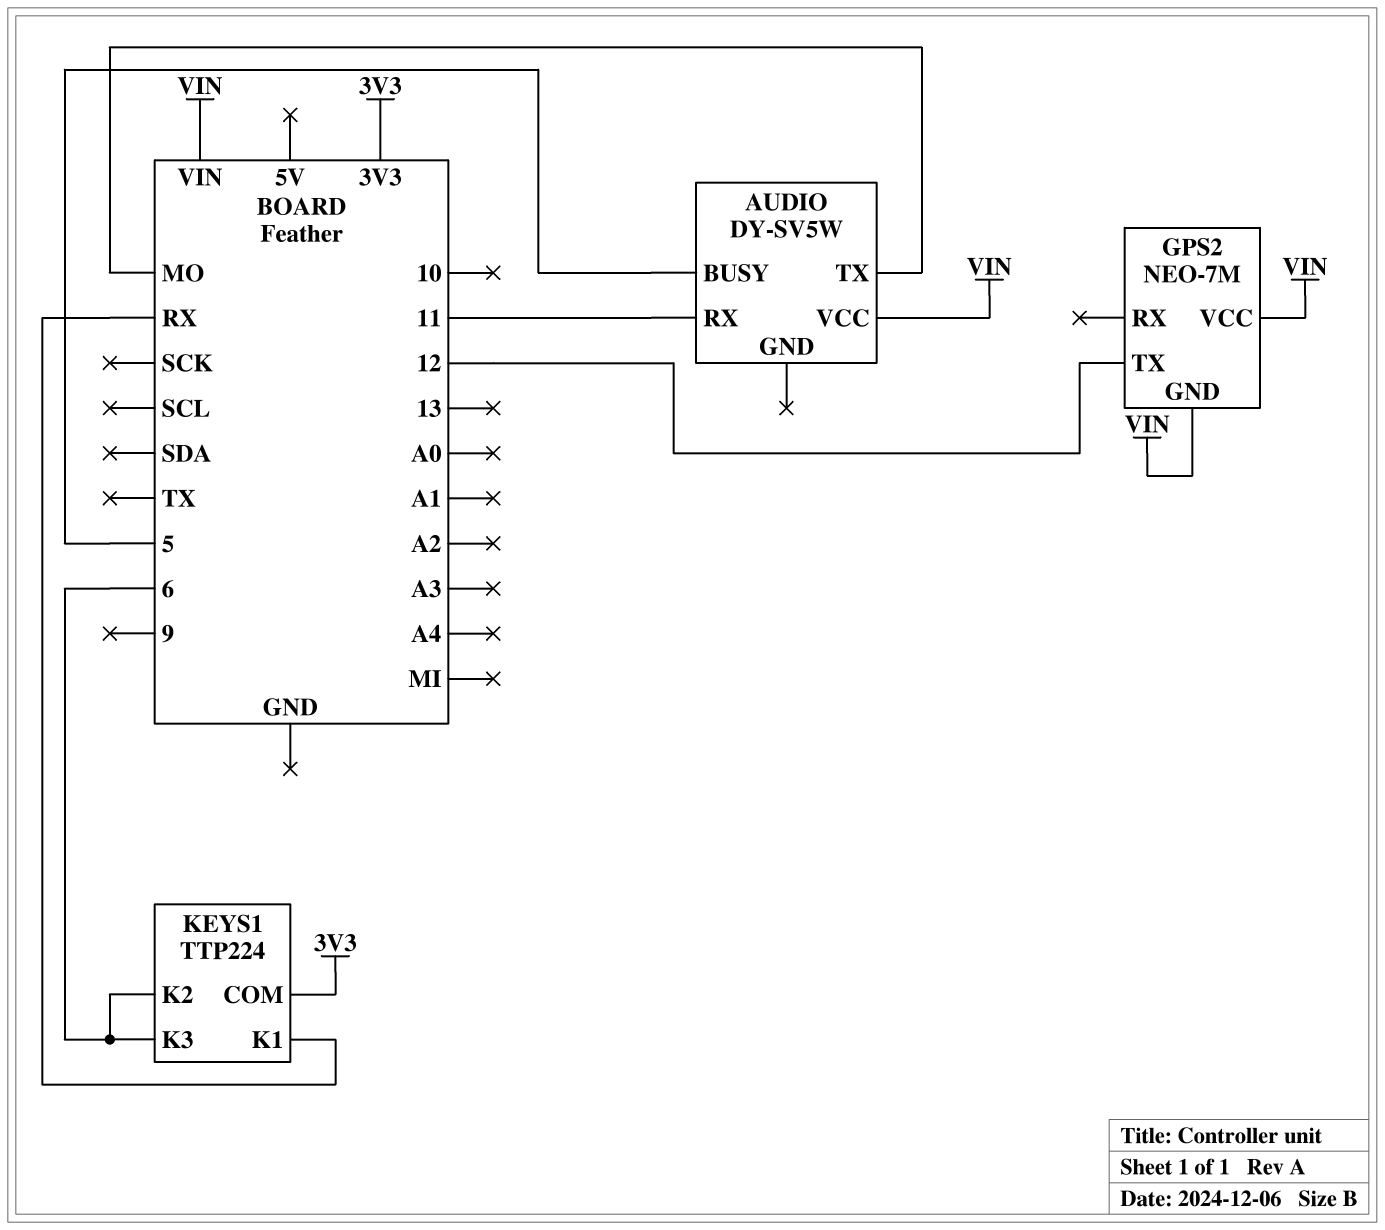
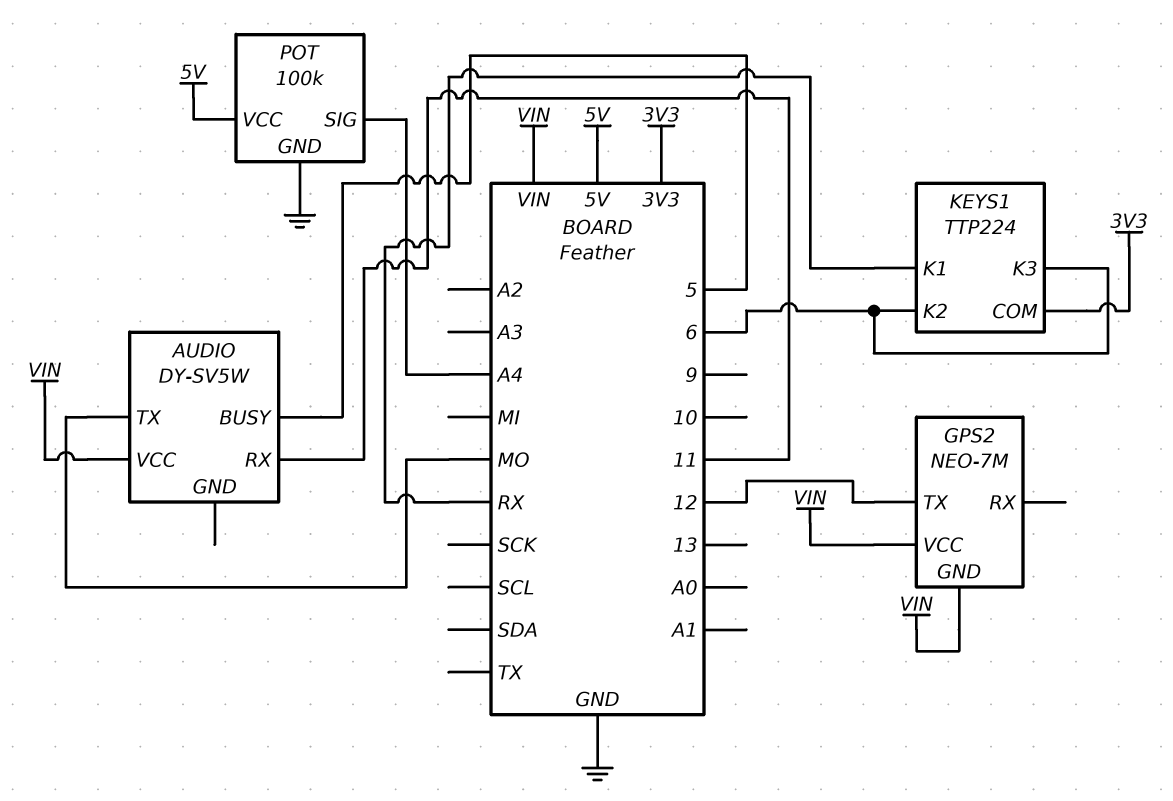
POT: none -> 100k
POT pin GND: none -> GND
POT pin SIG: none -> A4
POT pin VCC: none -> 5V

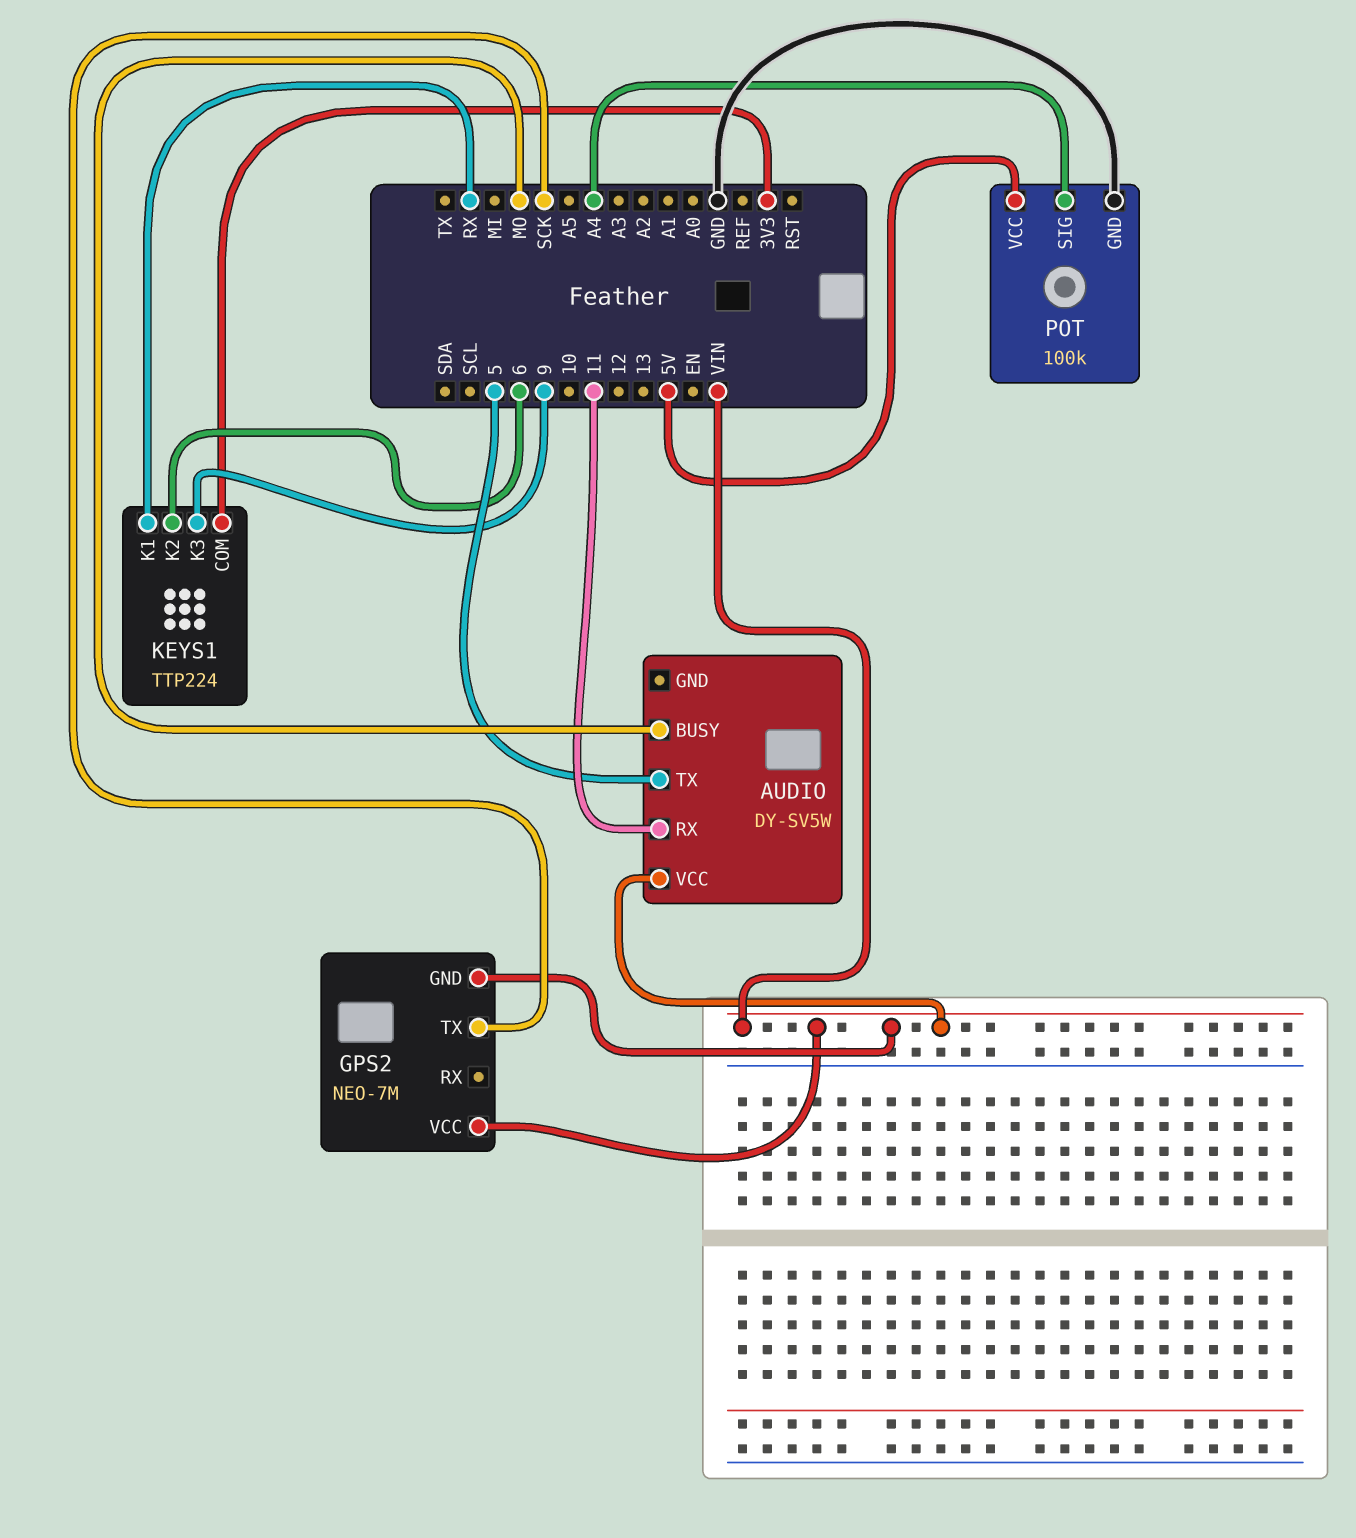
AUDIO pin BUSY: 5 -> MO
AUDIO pin TX: MO -> 5
GPS2 pin TX: 12 -> SCK
KEYS1 pin K3: 6 -> 9

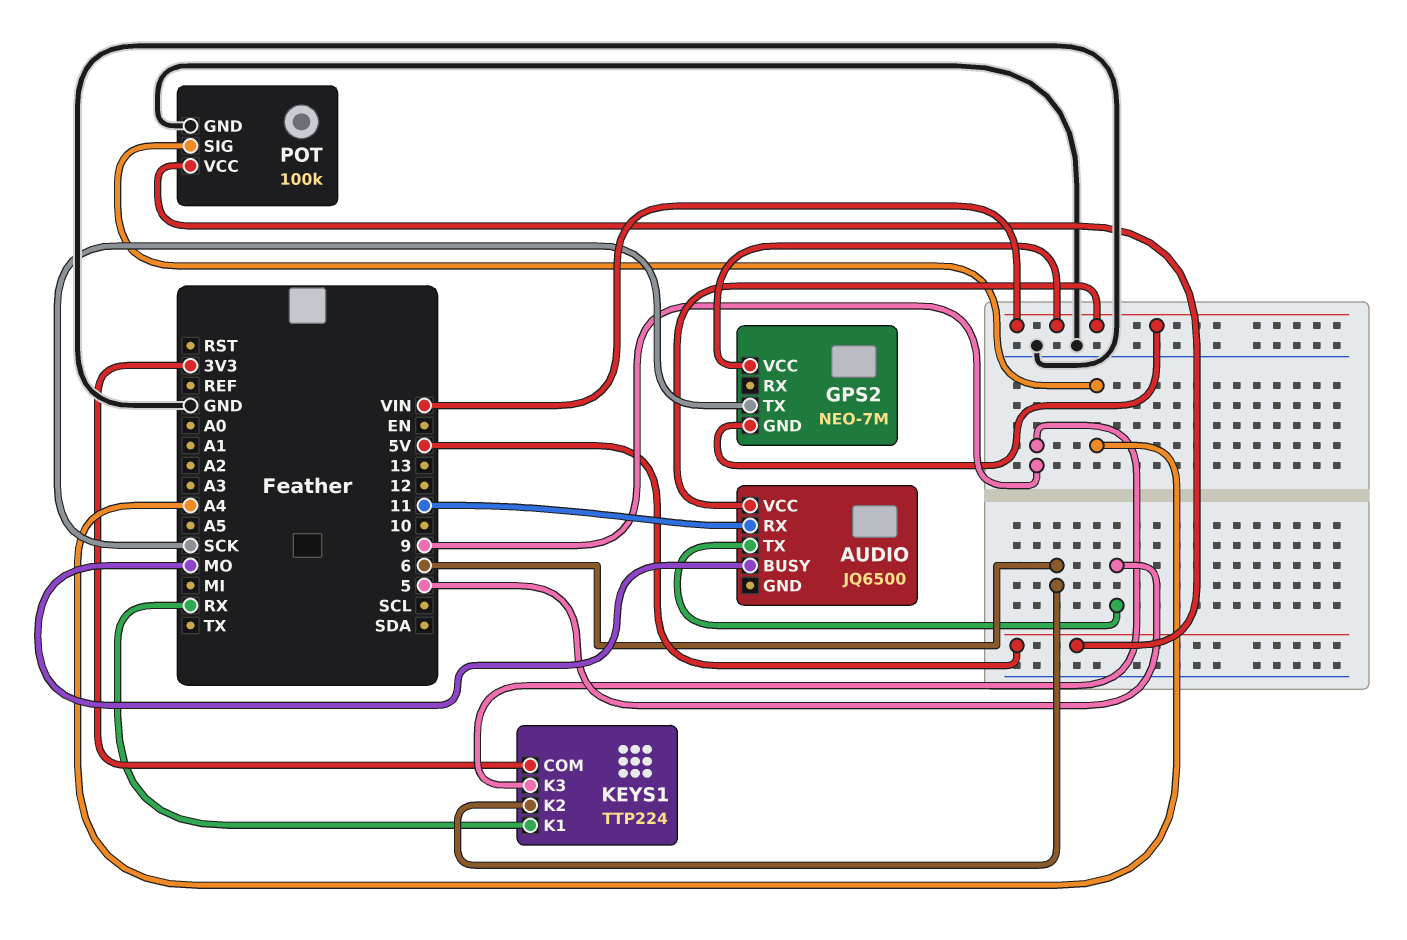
AUDIO: DY-SV5W -> JQ6500

